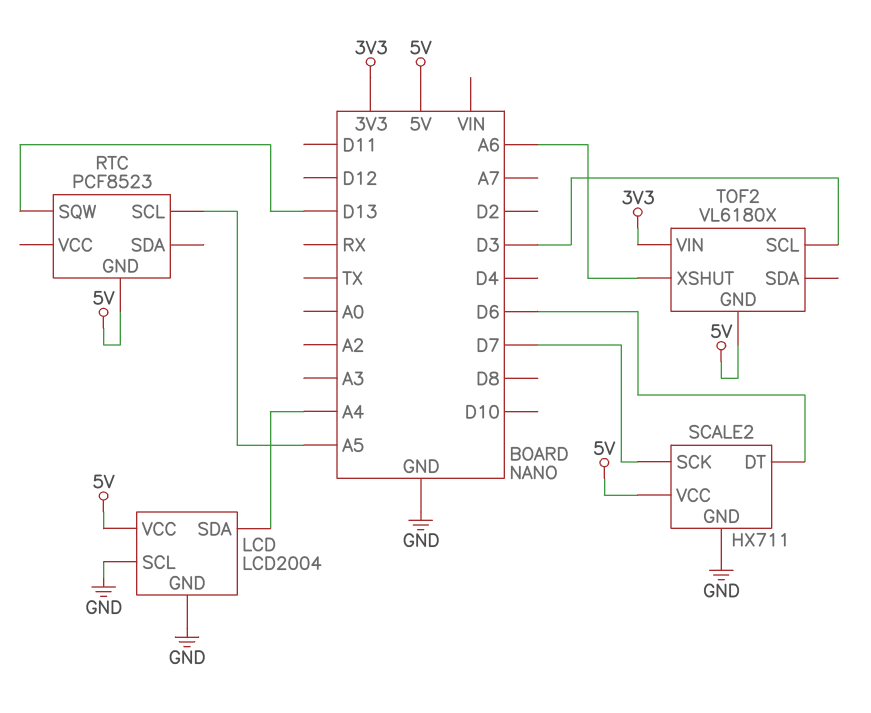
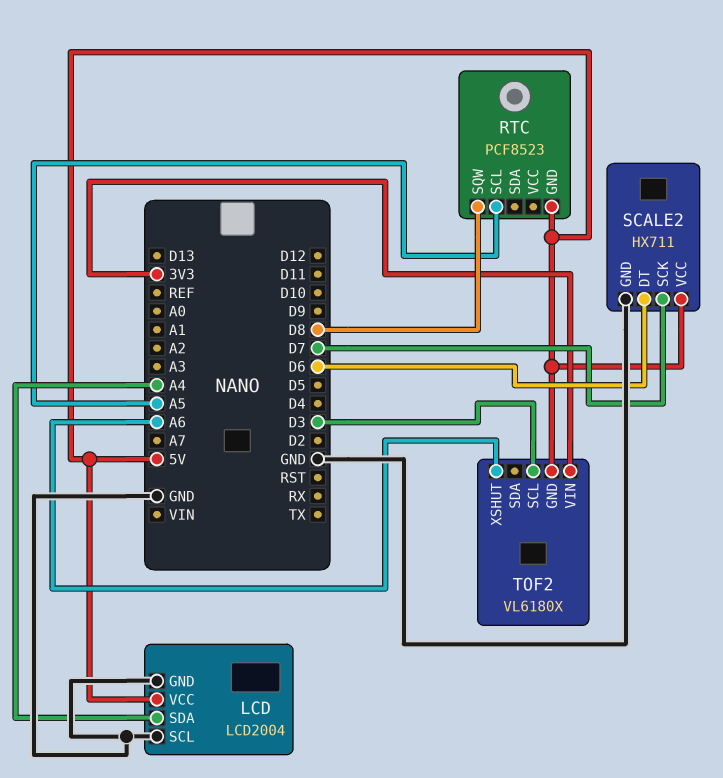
RTC pin SQW: D13 -> D8

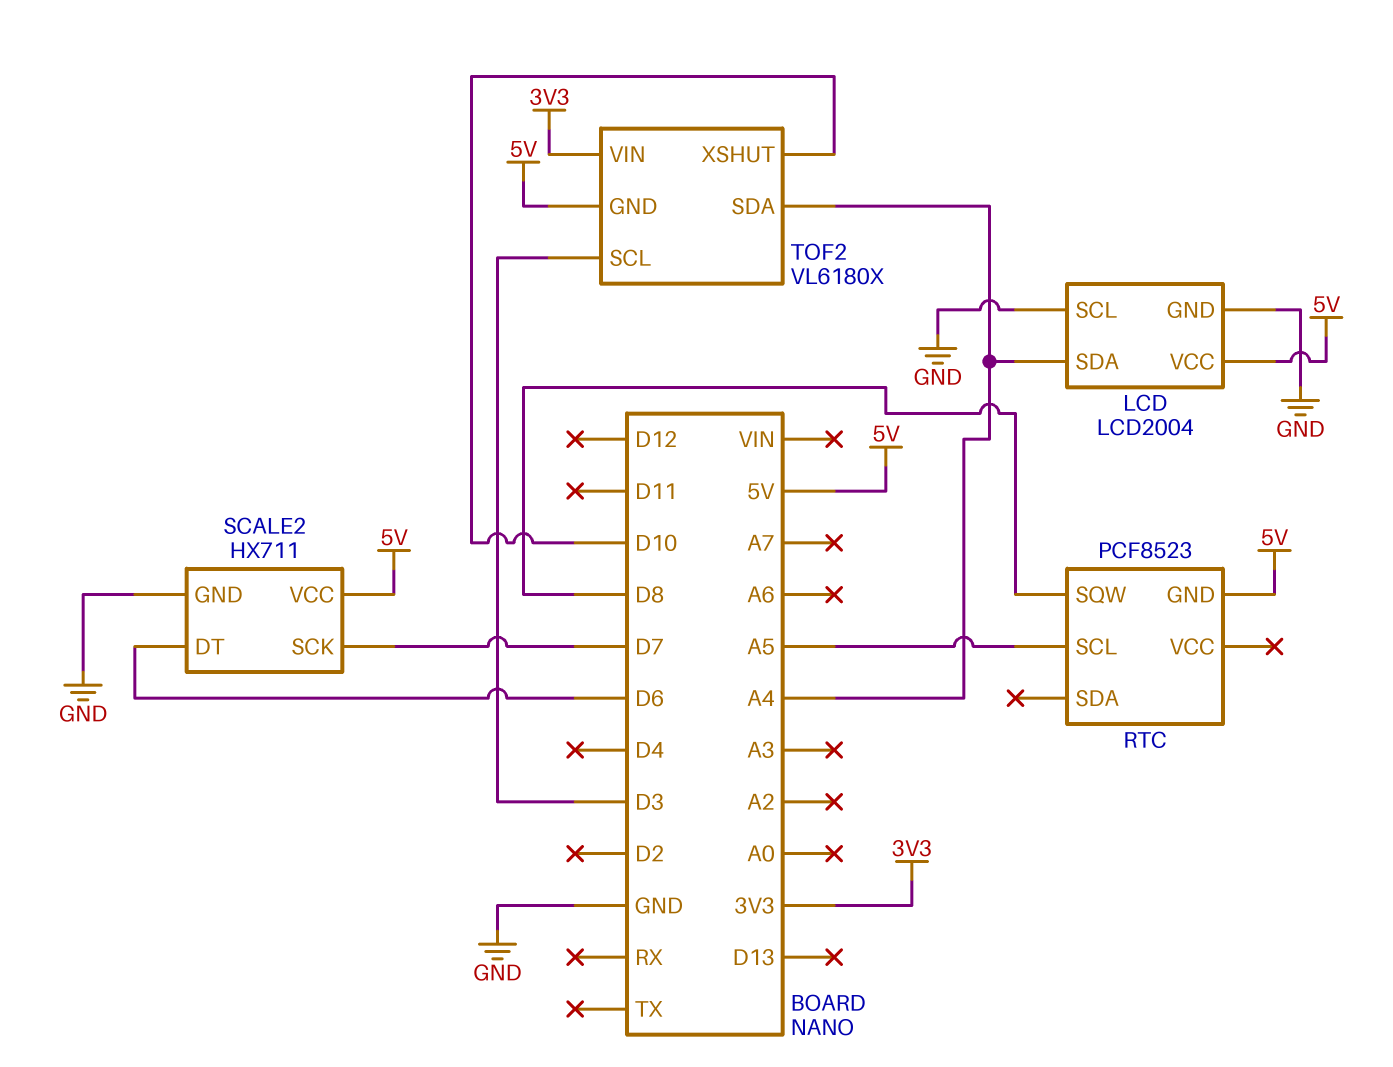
TOF2 pin SDA: none -> A4
TOF2 pin XSHUT: A6 -> D10

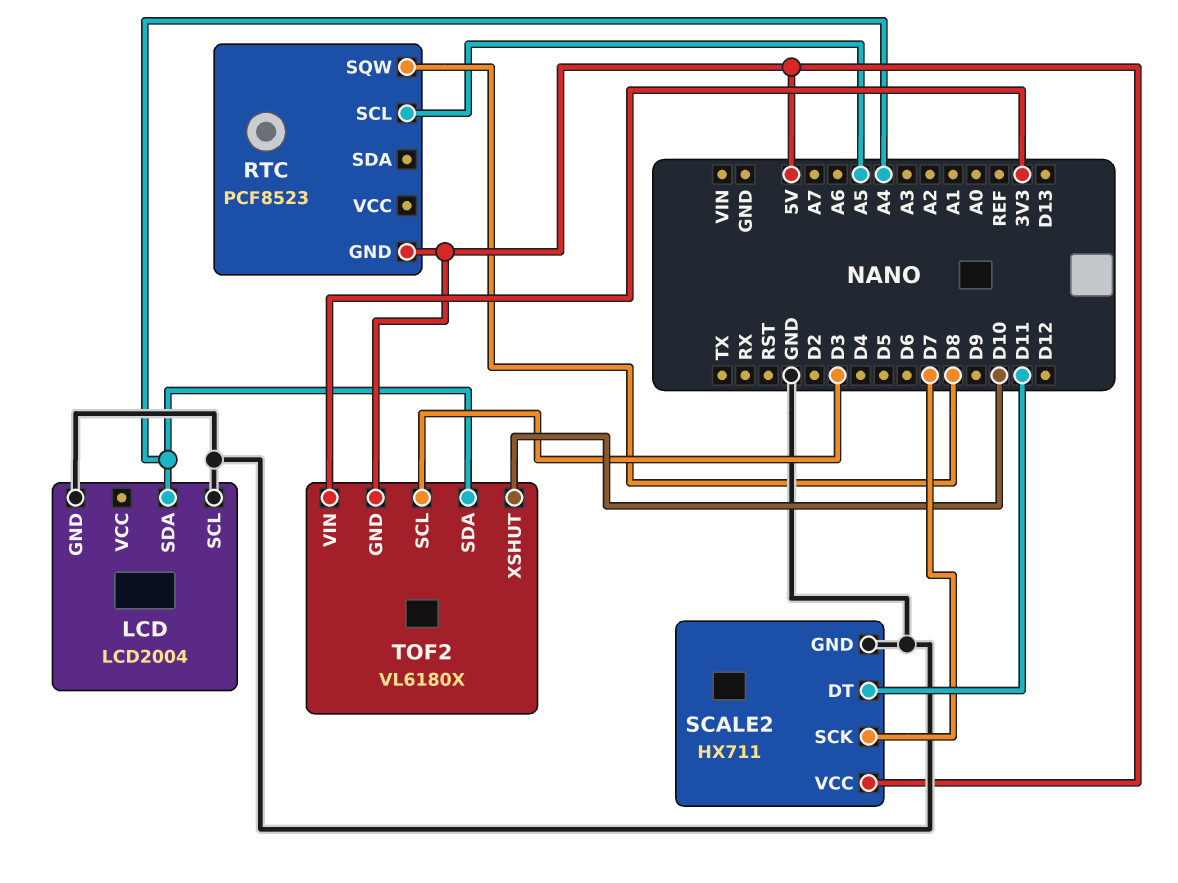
LCD pin VCC: 5V -> none
SCALE2 pin DT: D6 -> D11

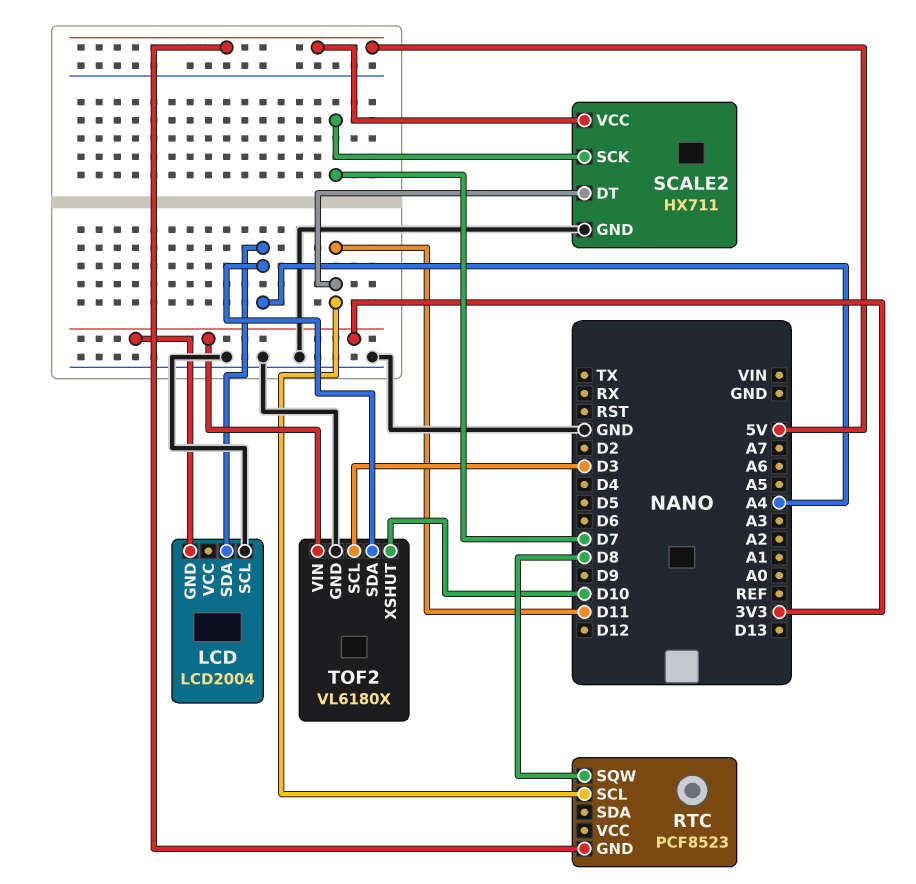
LCD pin GND: GND -> 3V3
RTC pin SCL: A5 -> D11
TOF2 pin GND: 5V -> GND

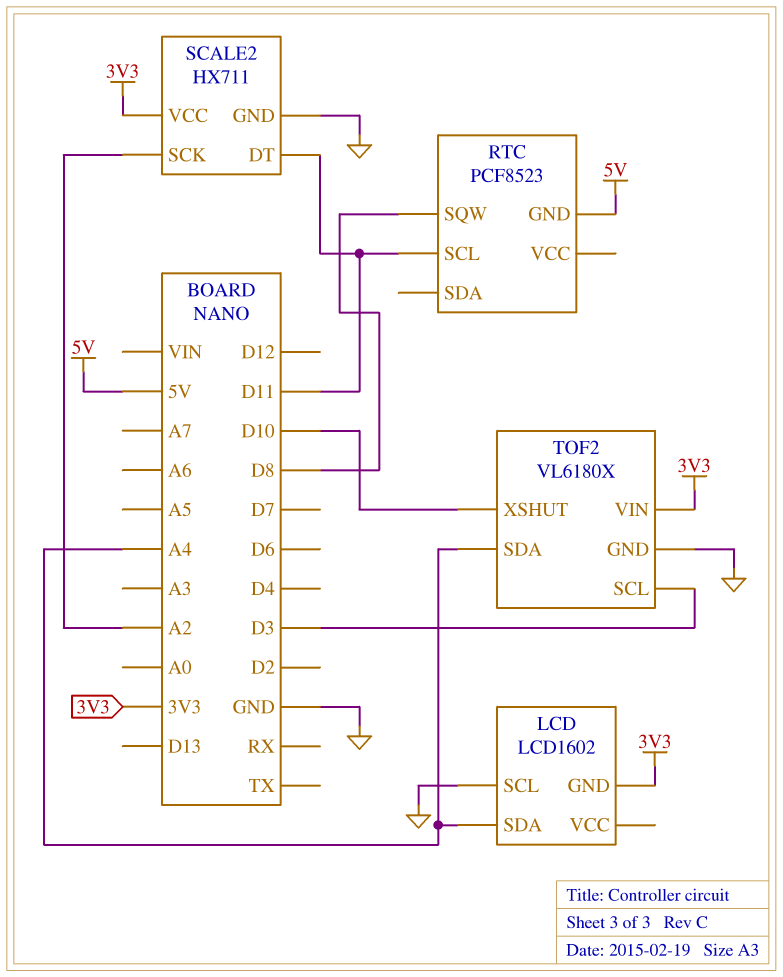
LCD: LCD2004 -> LCD1602
SCALE2 pin SCK: D7 -> A2
SCALE2 pin VCC: 5V -> 3V3

